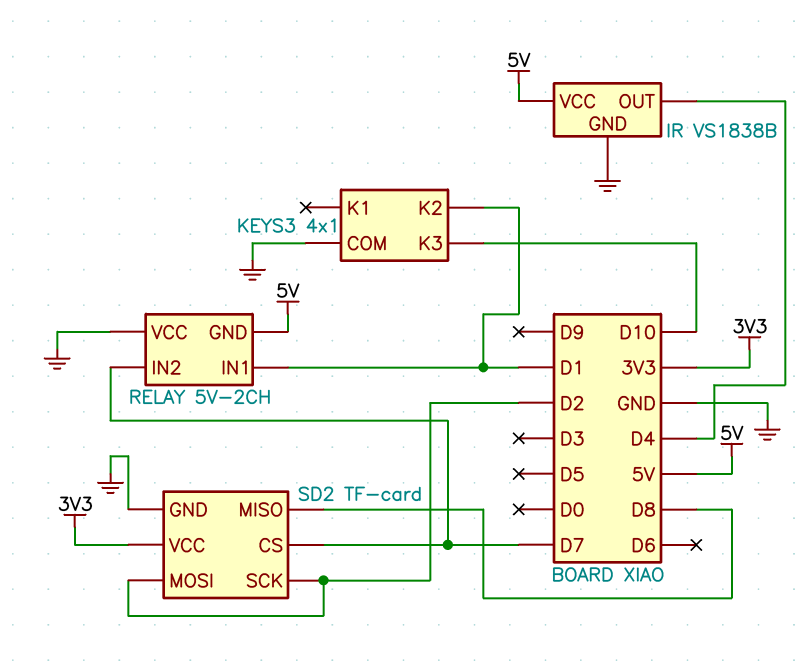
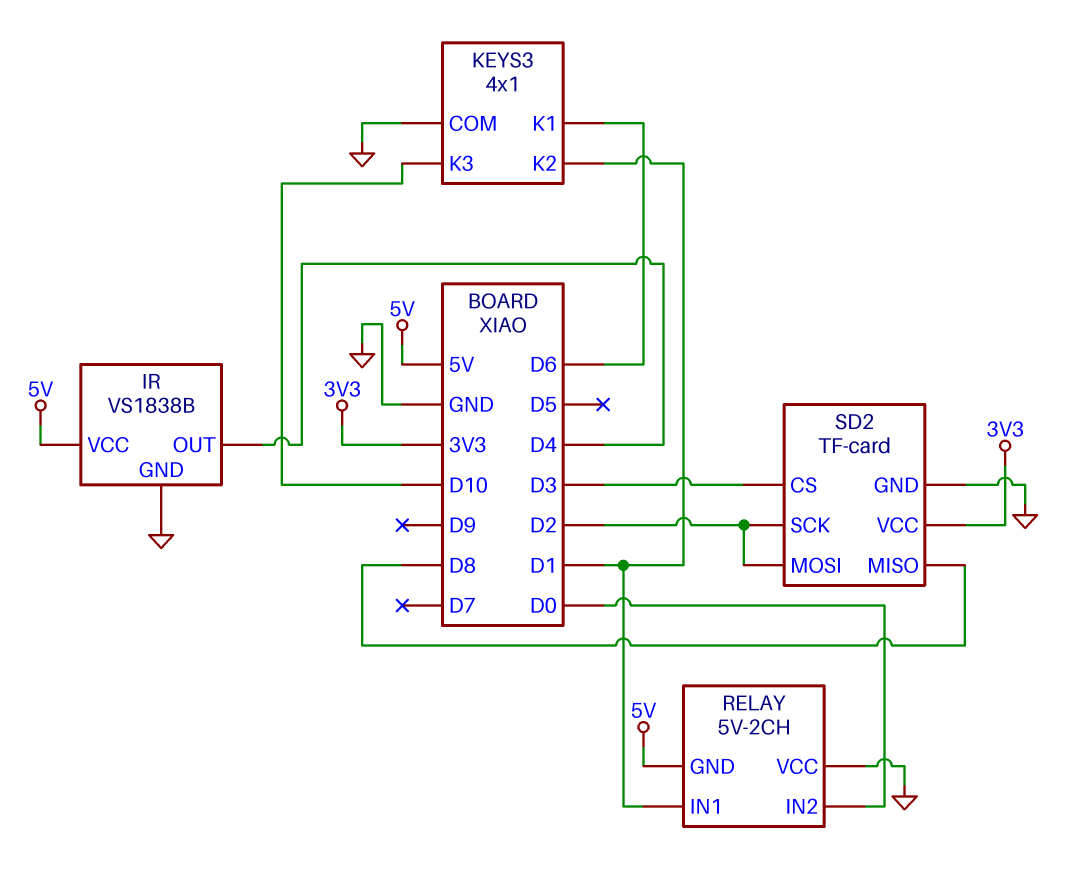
KEYS3 pin K1: none -> D6
RELAY pin IN2: D7 -> D0
SD2 pin CS: D7 -> D3

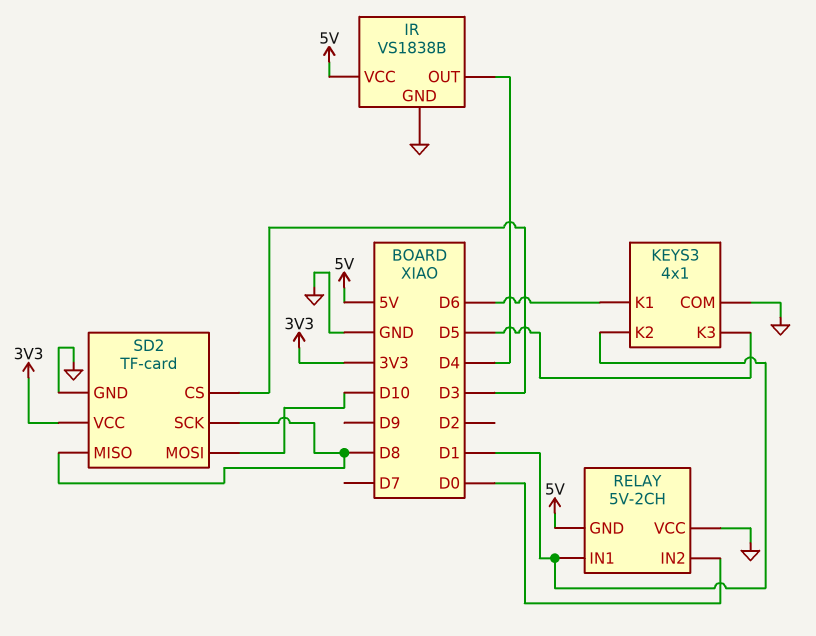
KEYS3 pin K3: D10 -> D5
SD2 pin MOSI: D2 -> D10
SD2 pin SCK: D2 -> D8

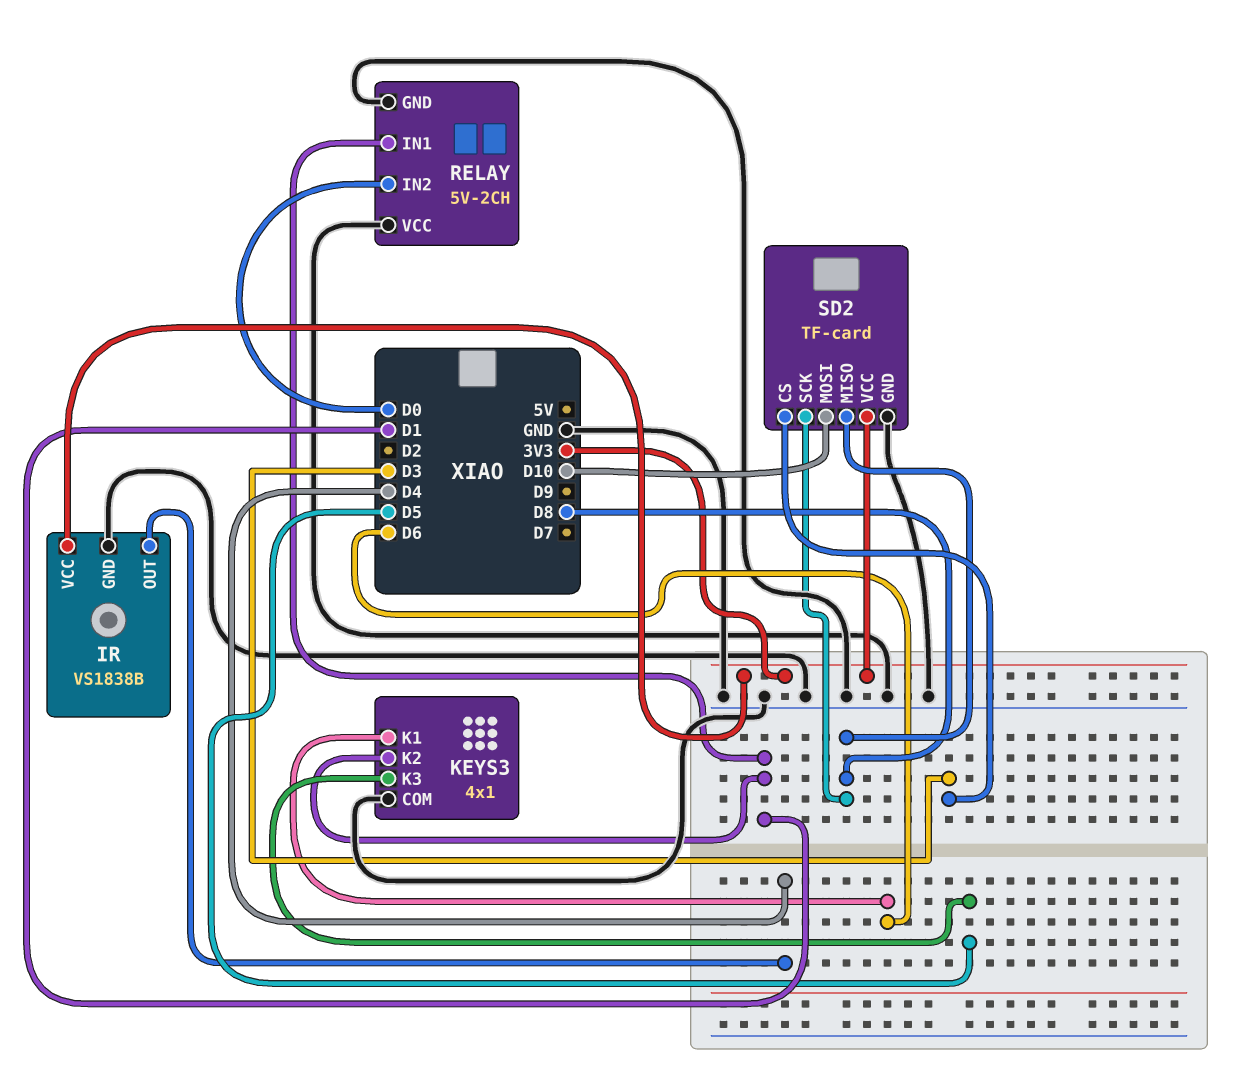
IR pin VCC: 5V -> 3V3
RELAY pin GND: 5V -> GND

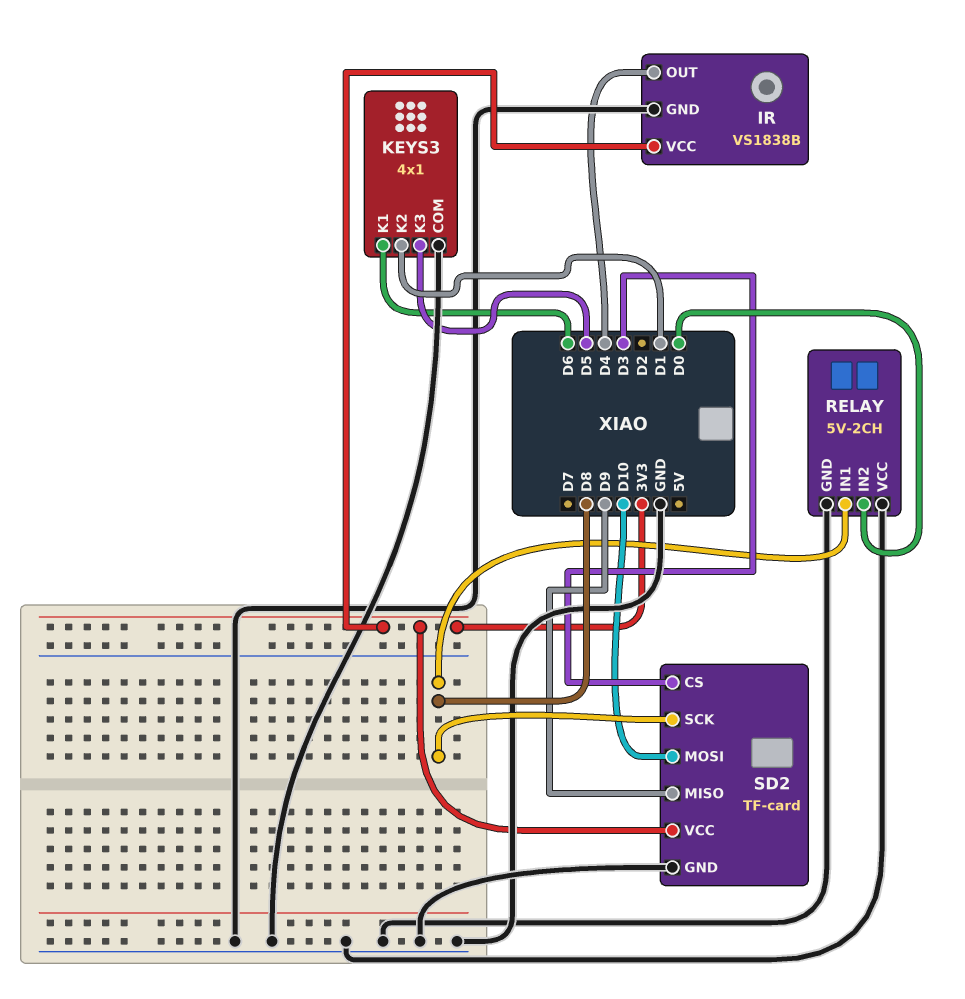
RELAY pin IN1: D1 -> D8
SD2 pin MISO: D8 -> D9

